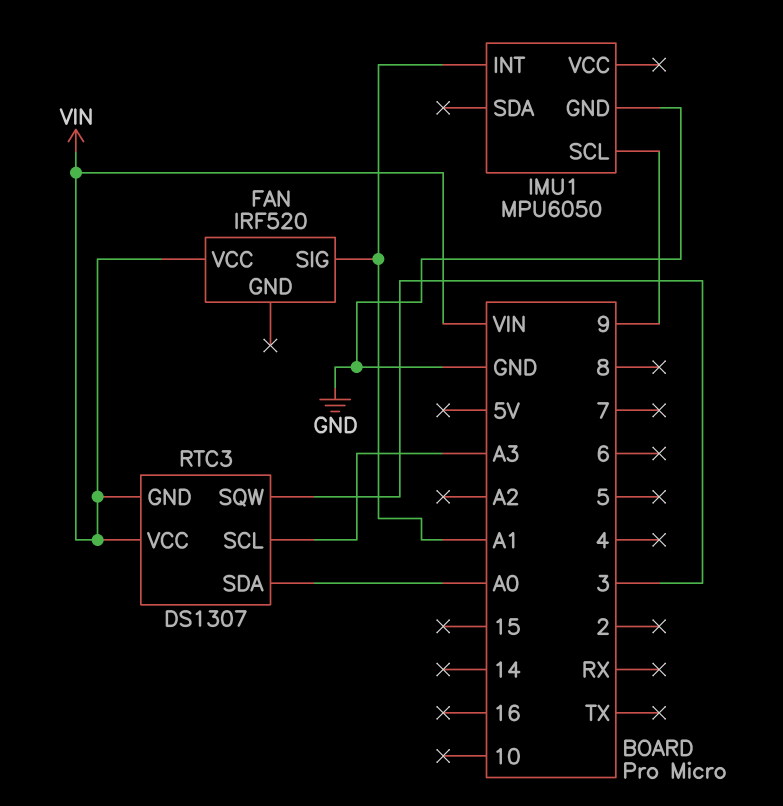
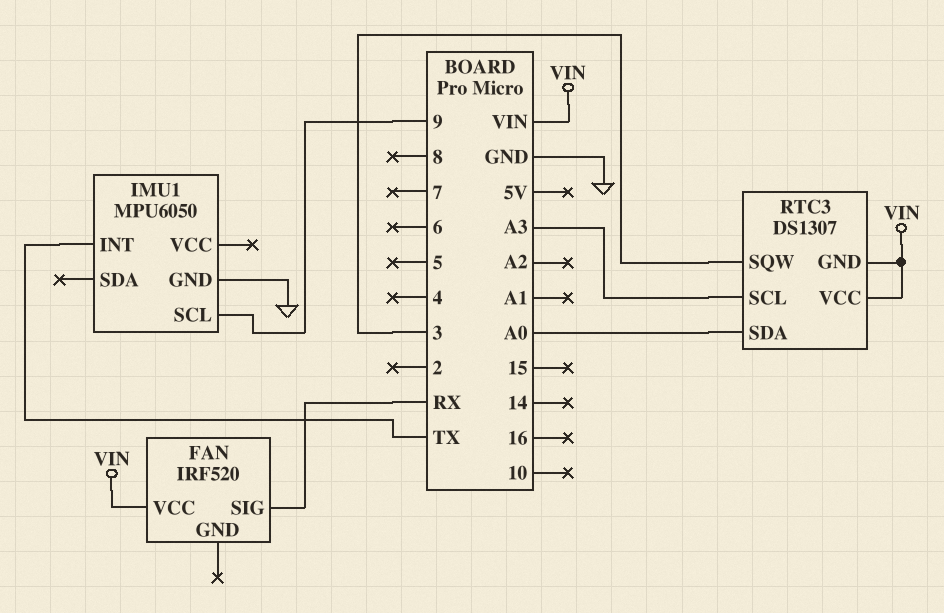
FAN pin SIG: A1 -> RX
IMU1 pin INT: A1 -> TX

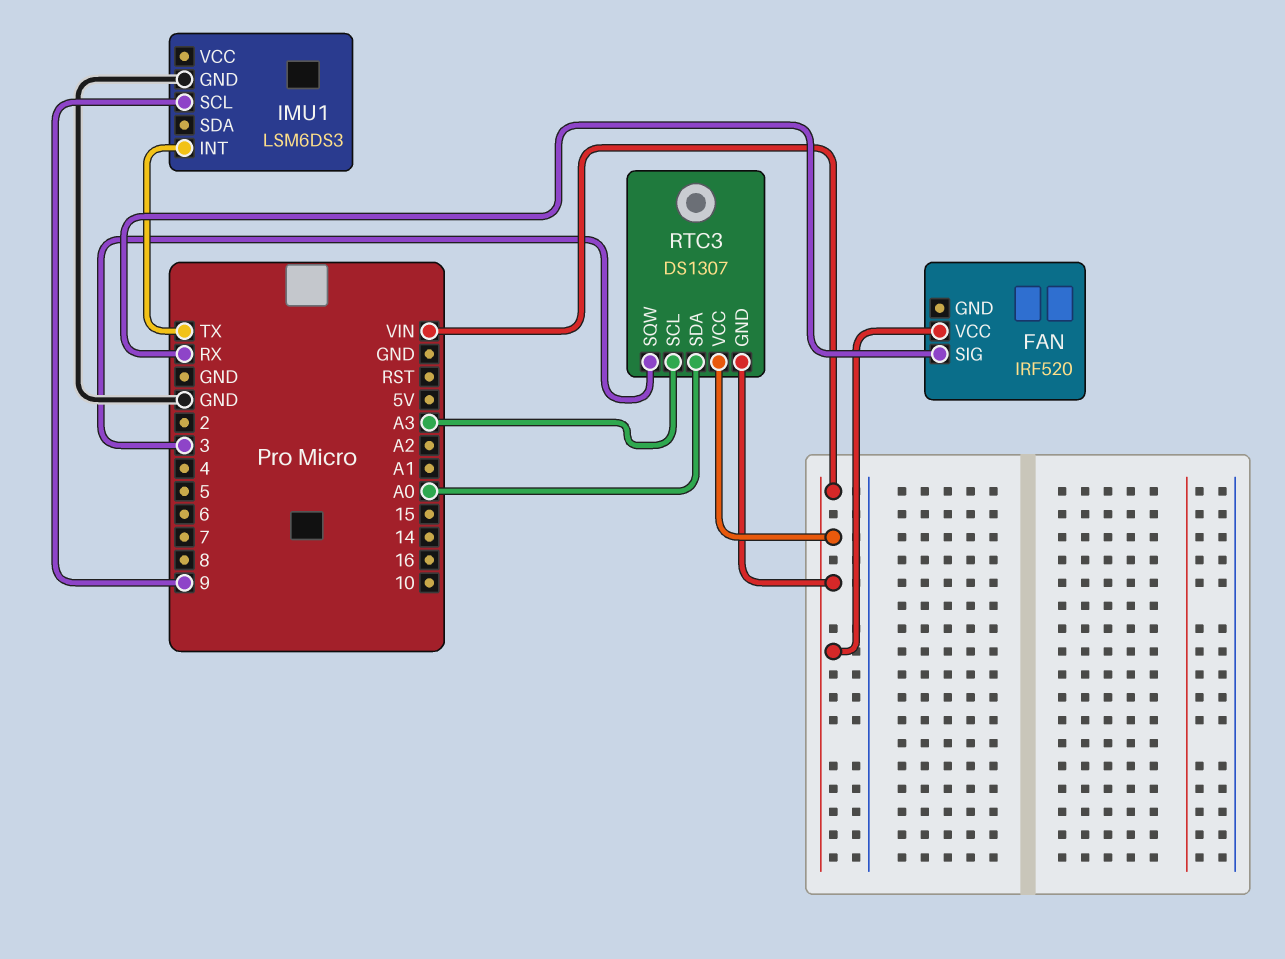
IMU1: MPU6050 -> LSM6DS3

